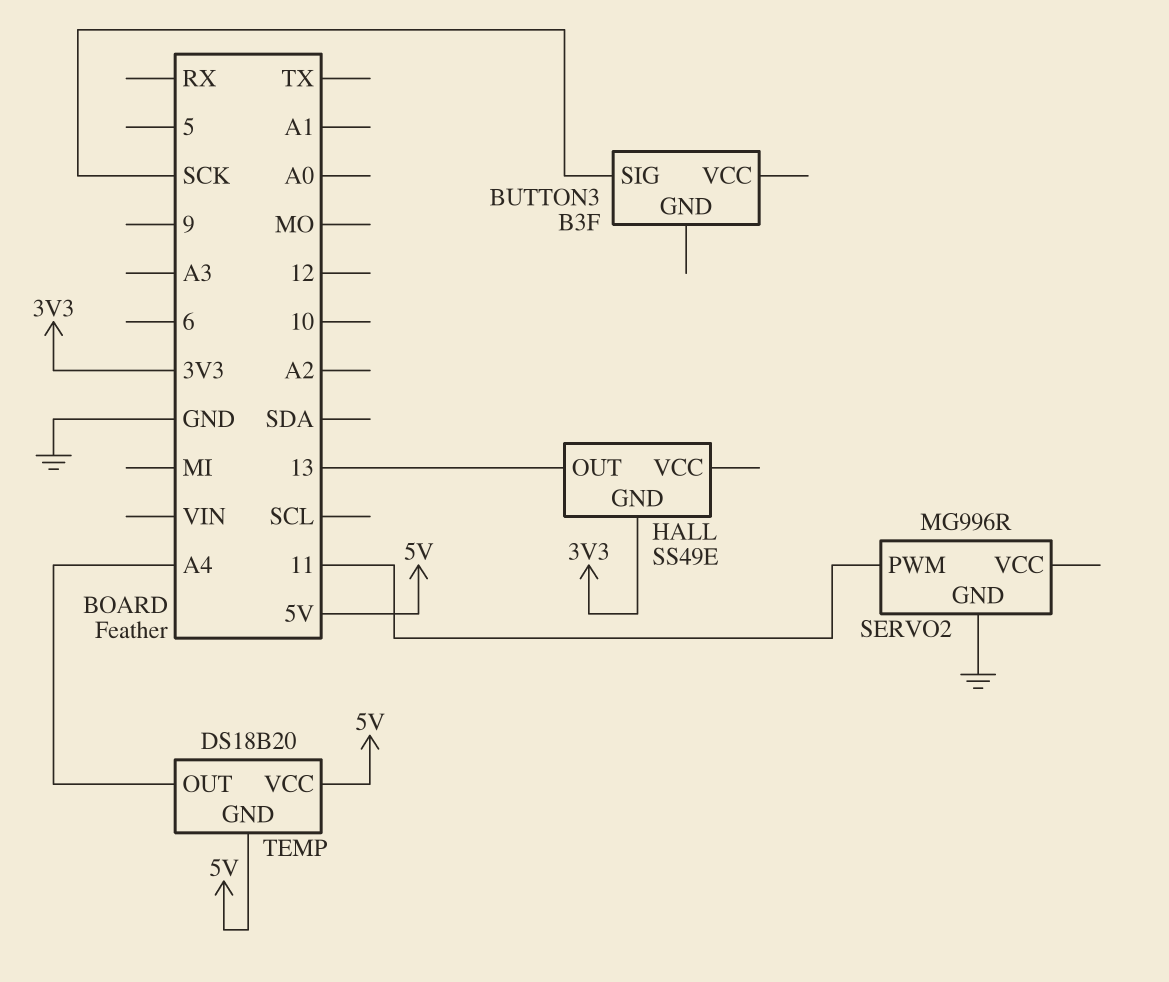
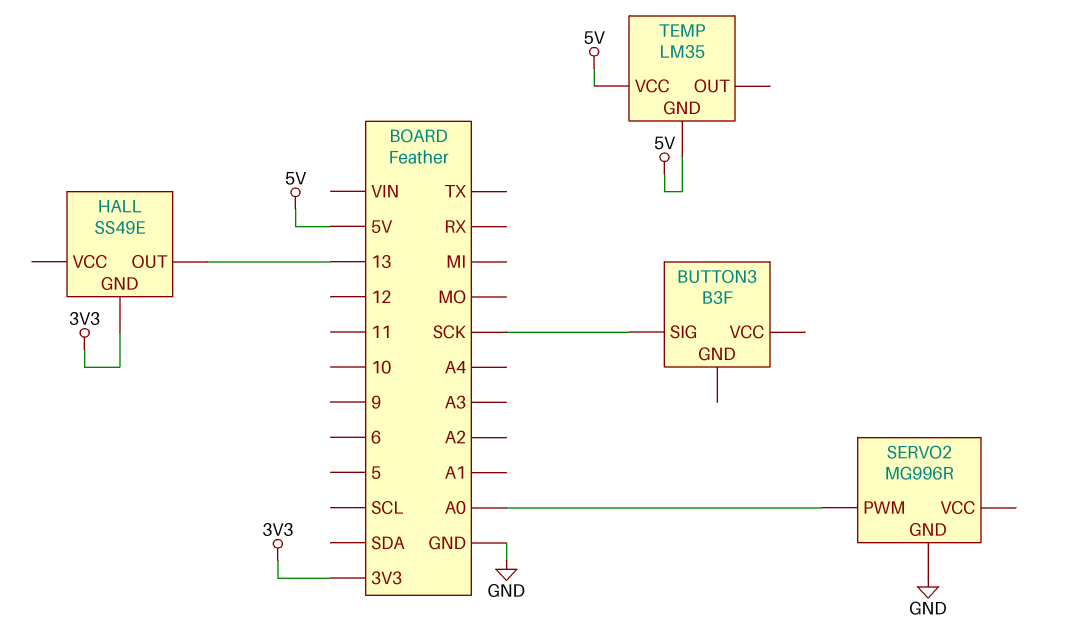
SERVO2 pin PWM: 11 -> A0
TEMP: DS18B20 -> LM35
TEMP pin OUT: A4 -> none

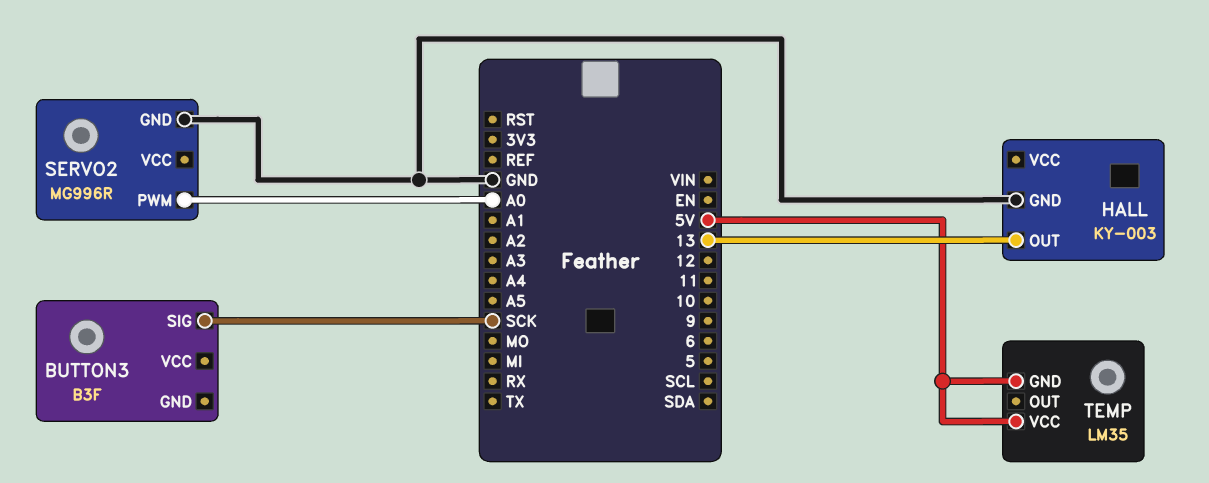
HALL: SS49E -> KY-003
HALL pin GND: 3V3 -> GND

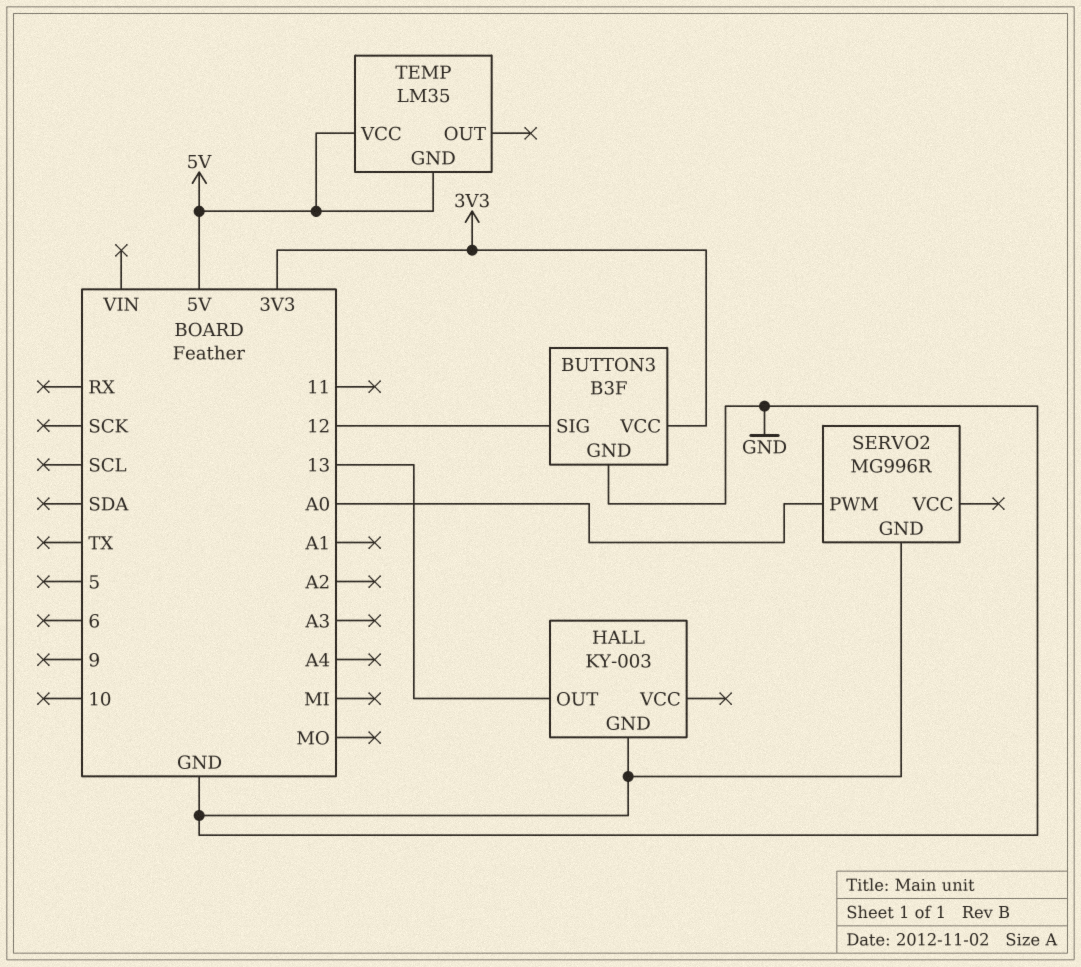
BUTTON3 pin GND: none -> GND
BUTTON3 pin SIG: SCK -> 12
BUTTON3 pin VCC: none -> 3V3

